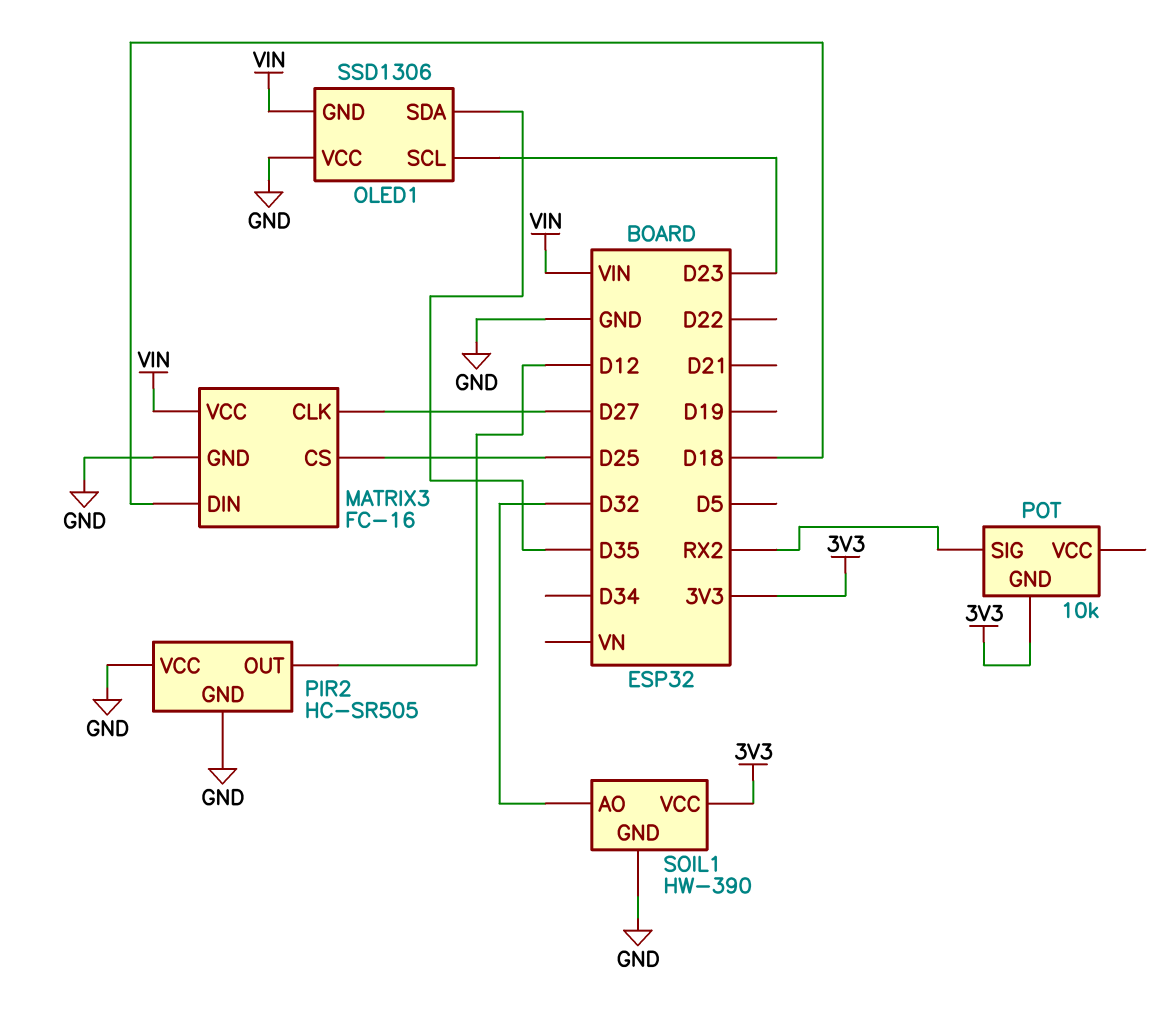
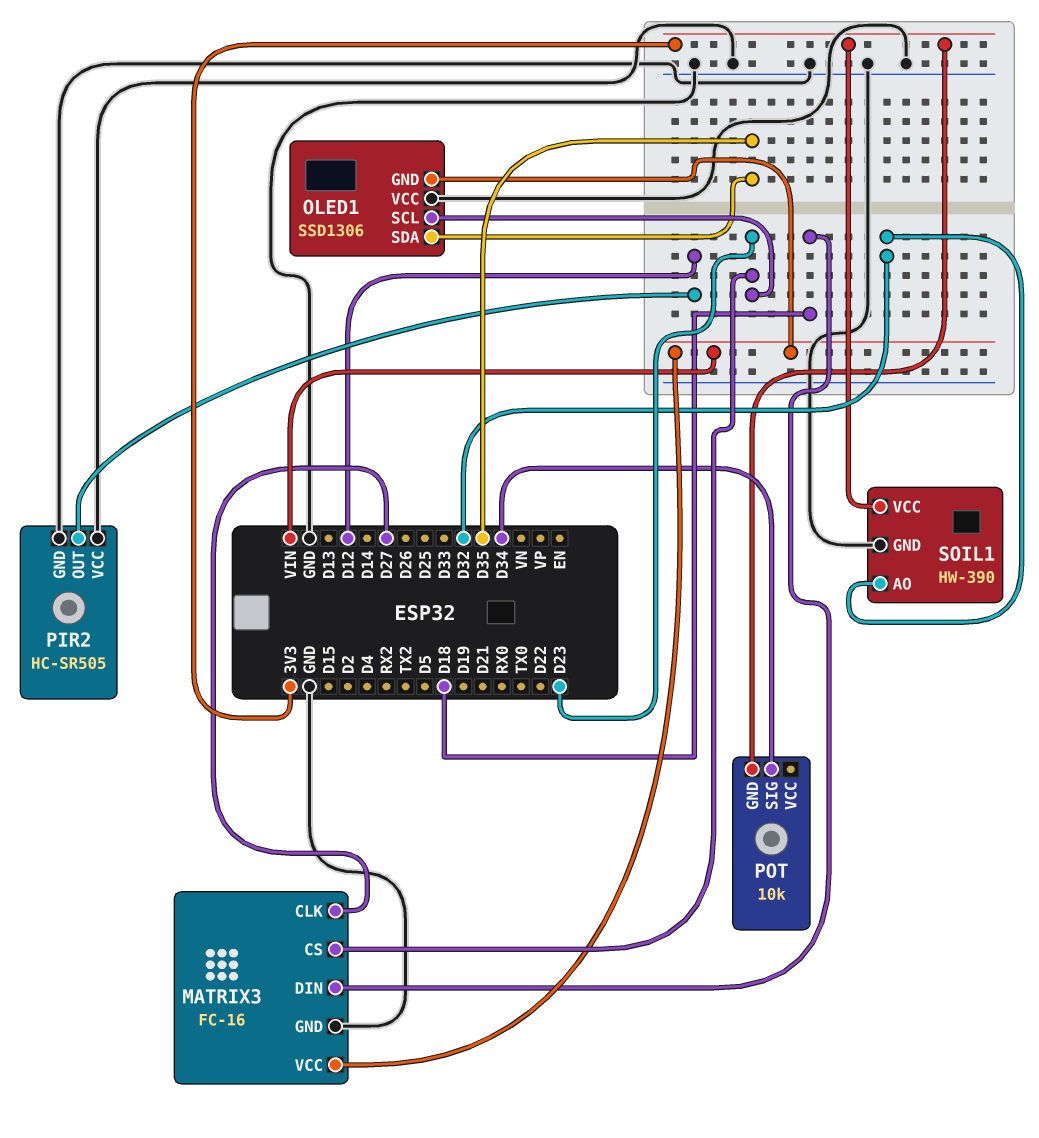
MATRIX3 pin CS: D25 -> D23
POT pin SIG: RX2 -> D34

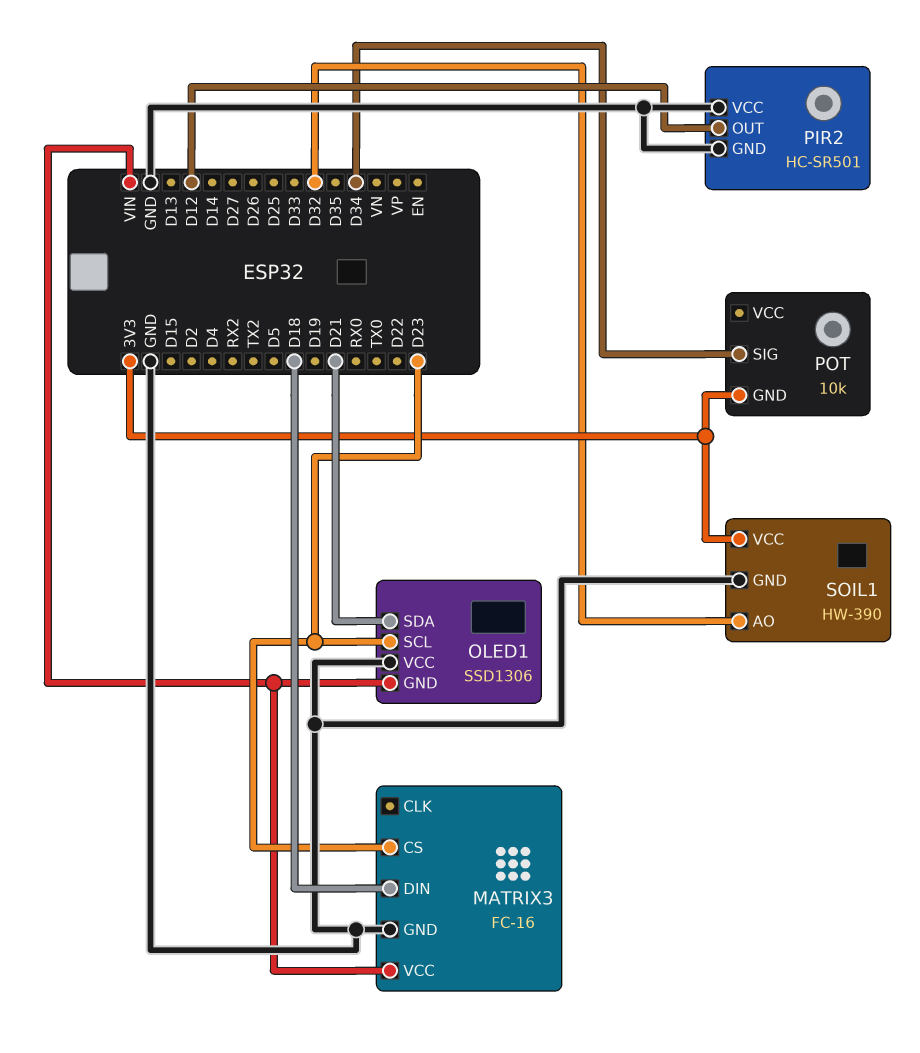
MATRIX3 pin CLK: D27 -> none
OLED1 pin SDA: D35 -> D21
PIR2: HC-SR505 -> HC-SR501

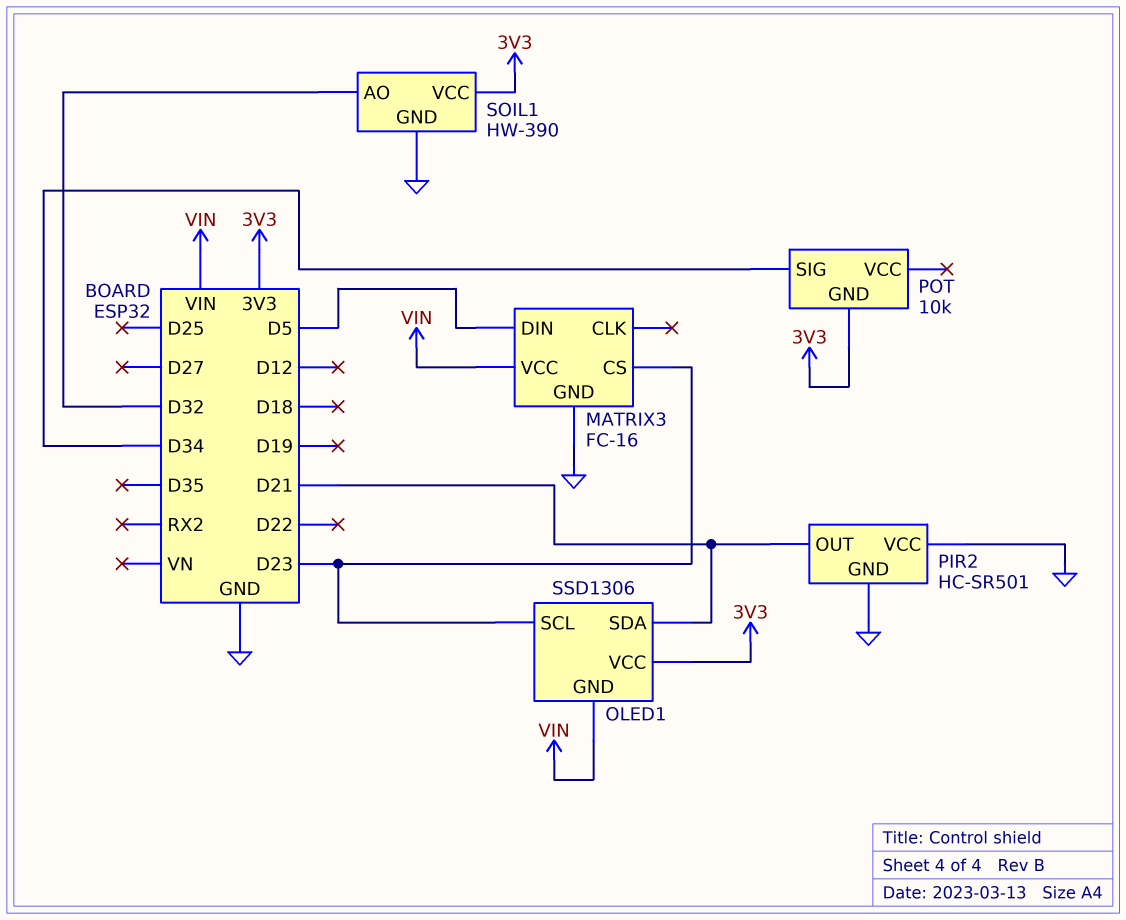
MATRIX3 pin DIN: D18 -> D5
OLED1 pin VCC: GND -> 3V3
PIR2 pin OUT: D12 -> D21

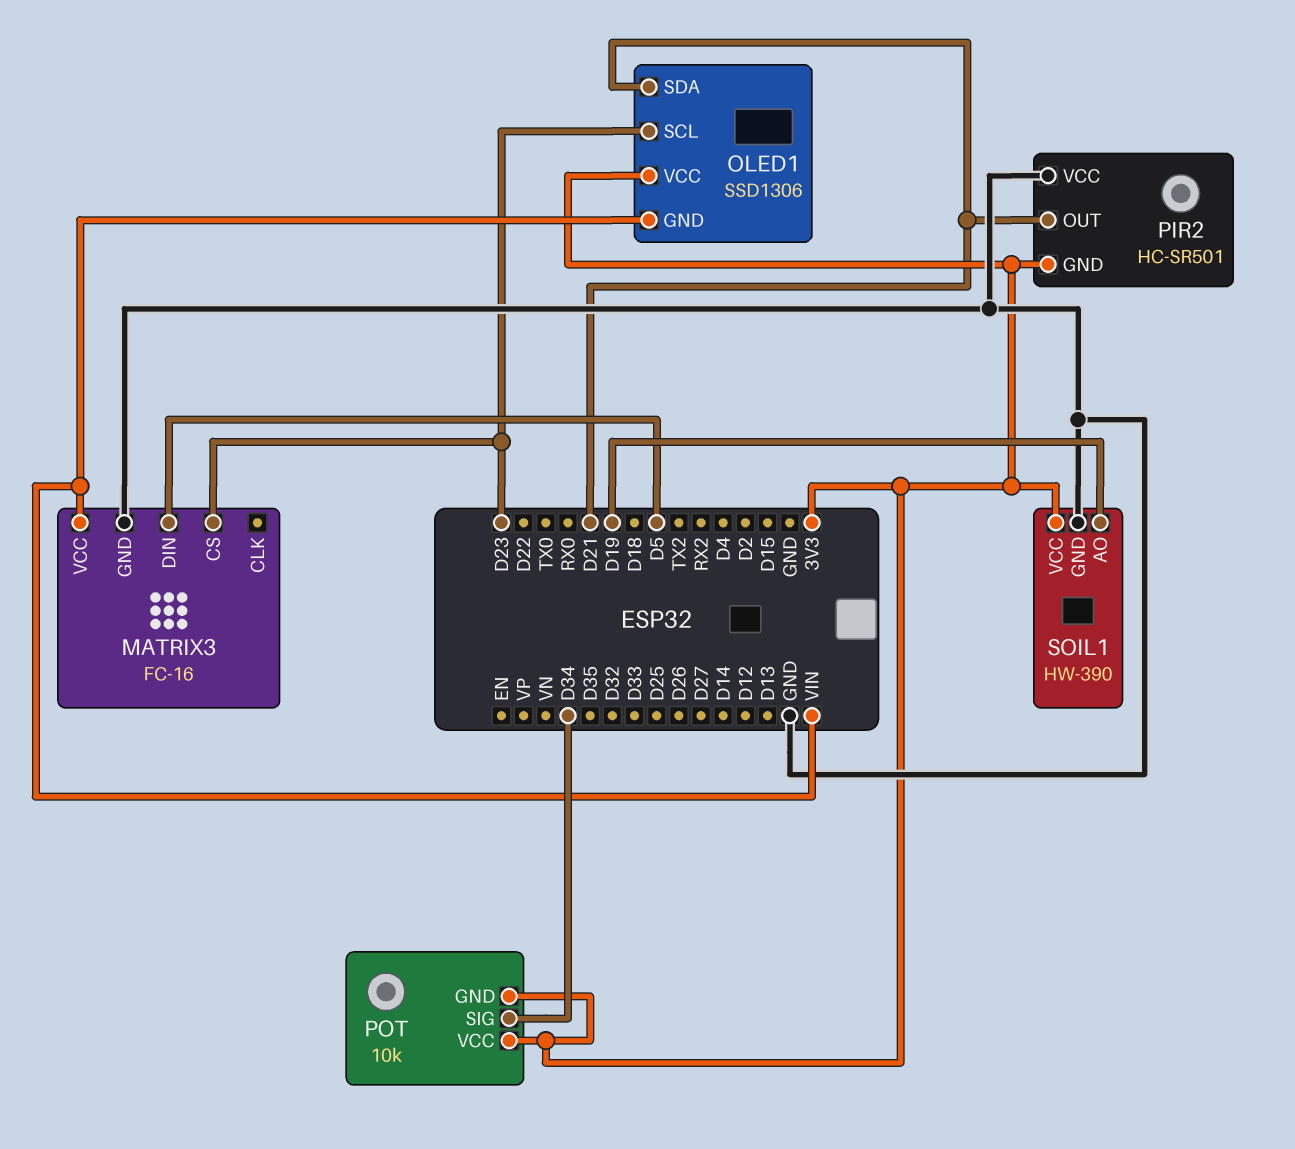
PIR2 pin GND: GND -> 3V3
POT pin VCC: none -> 3V3
SOIL1 pin AO: D32 -> D19

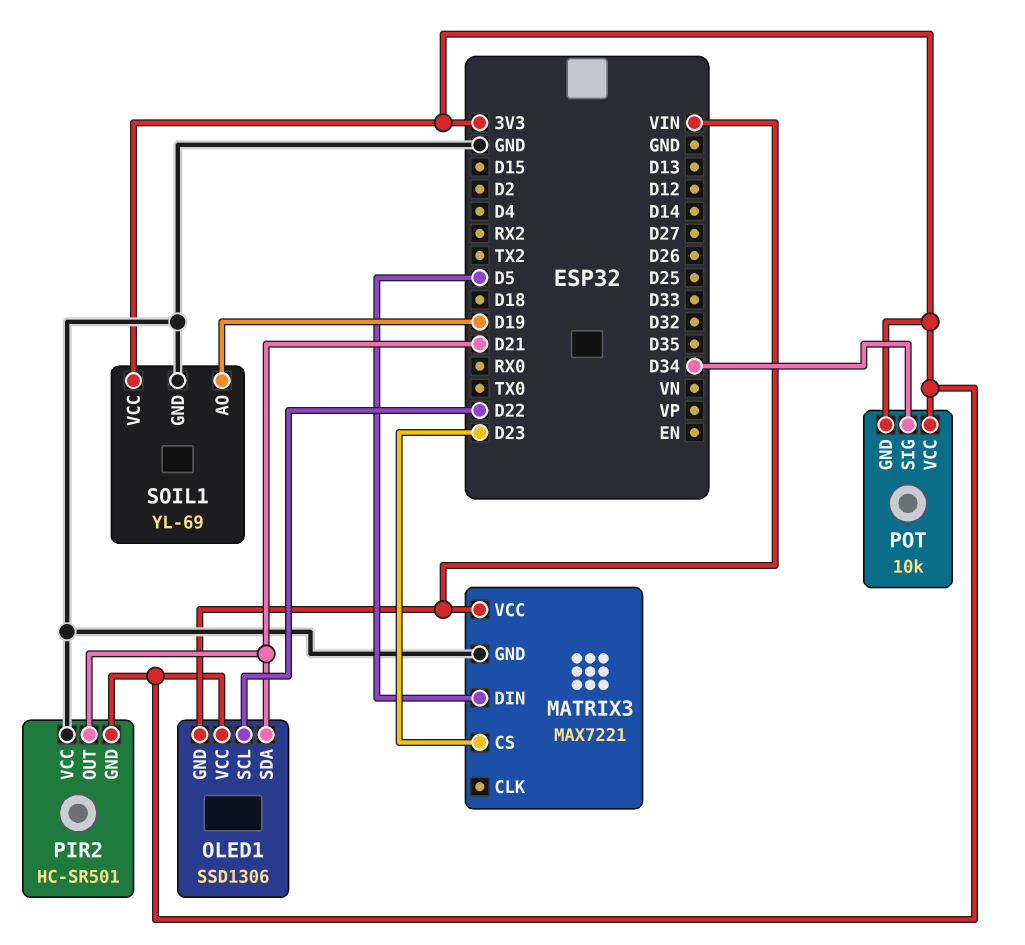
MATRIX3: FC-16 -> MAX7221
OLED1 pin SCL: D23 -> D22
SOIL1: HW-390 -> YL-69

